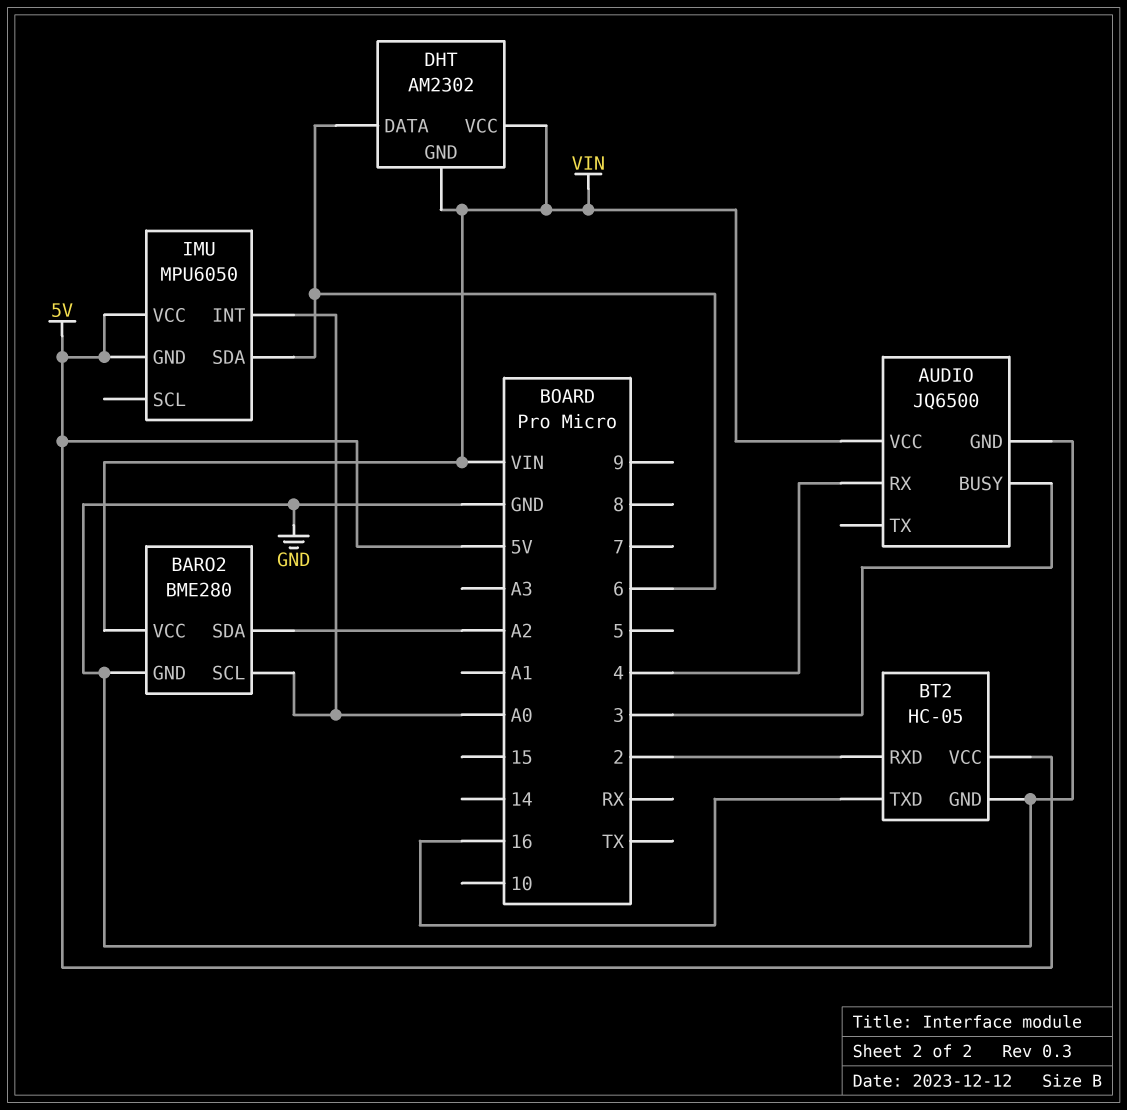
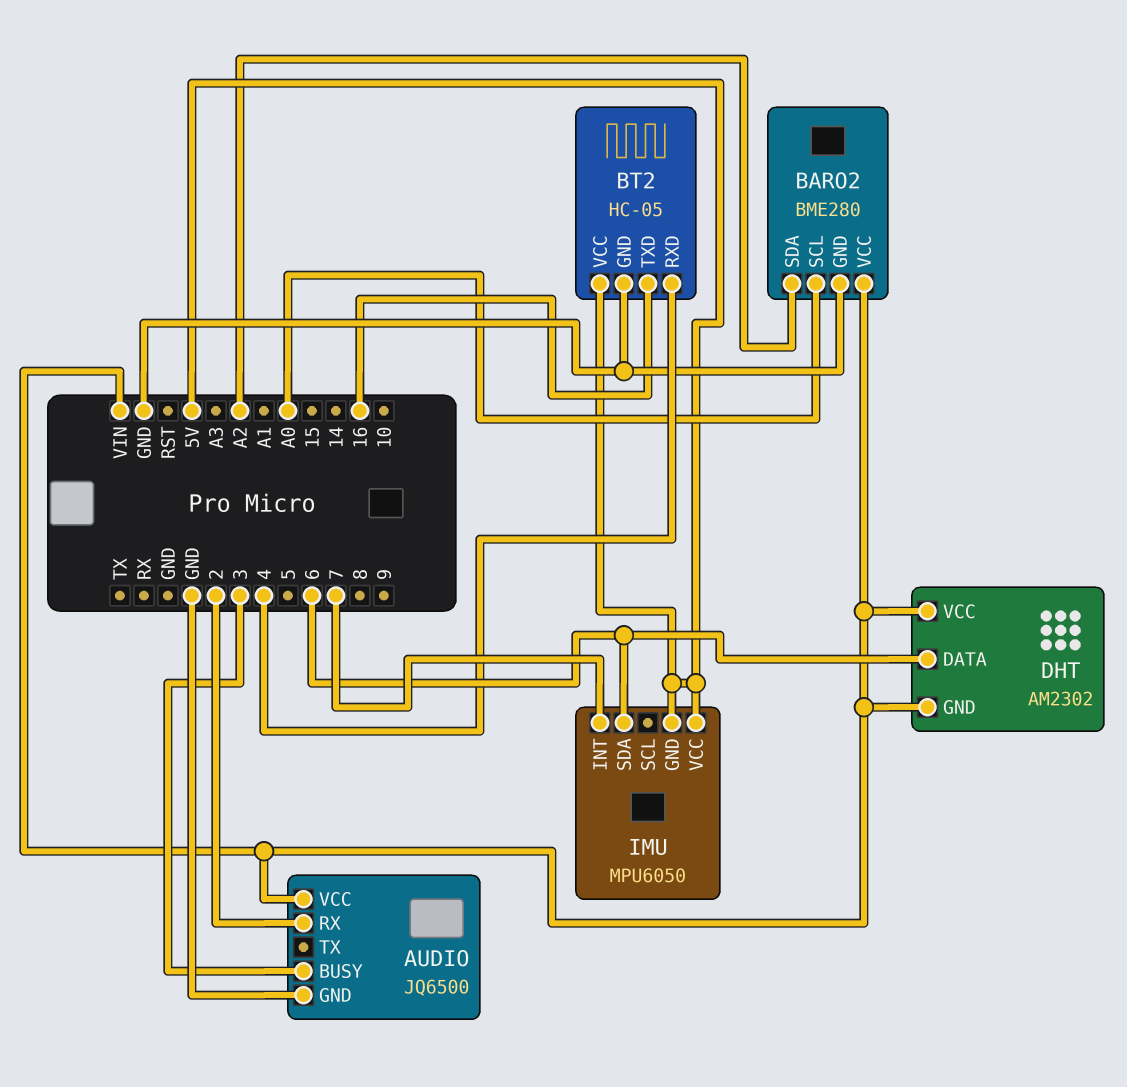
AUDIO pin RX: 4 -> 2
BT2 pin RXD: 2 -> 4
IMU pin INT: A0 -> 7

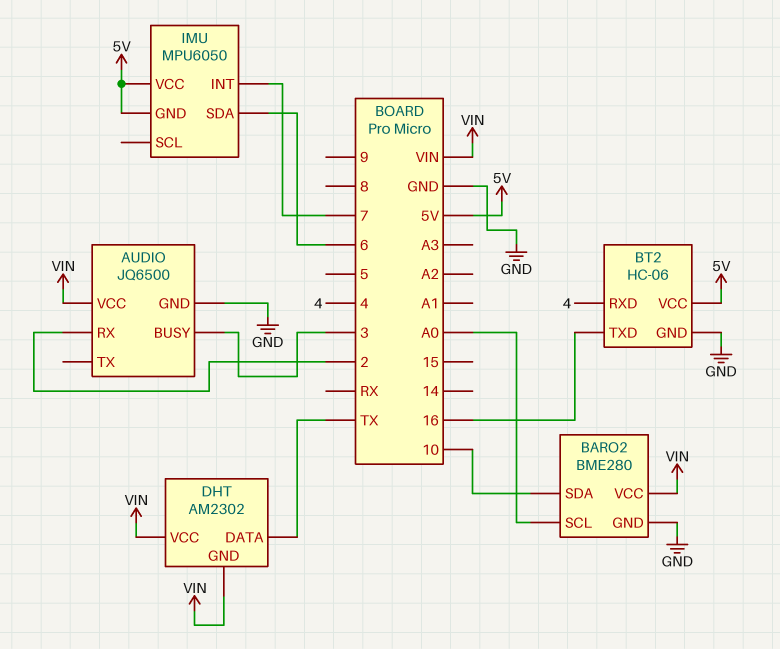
BARO2 pin SDA: A2 -> 10
BT2: HC-05 -> HC-06
DHT pin DATA: 6 -> TX

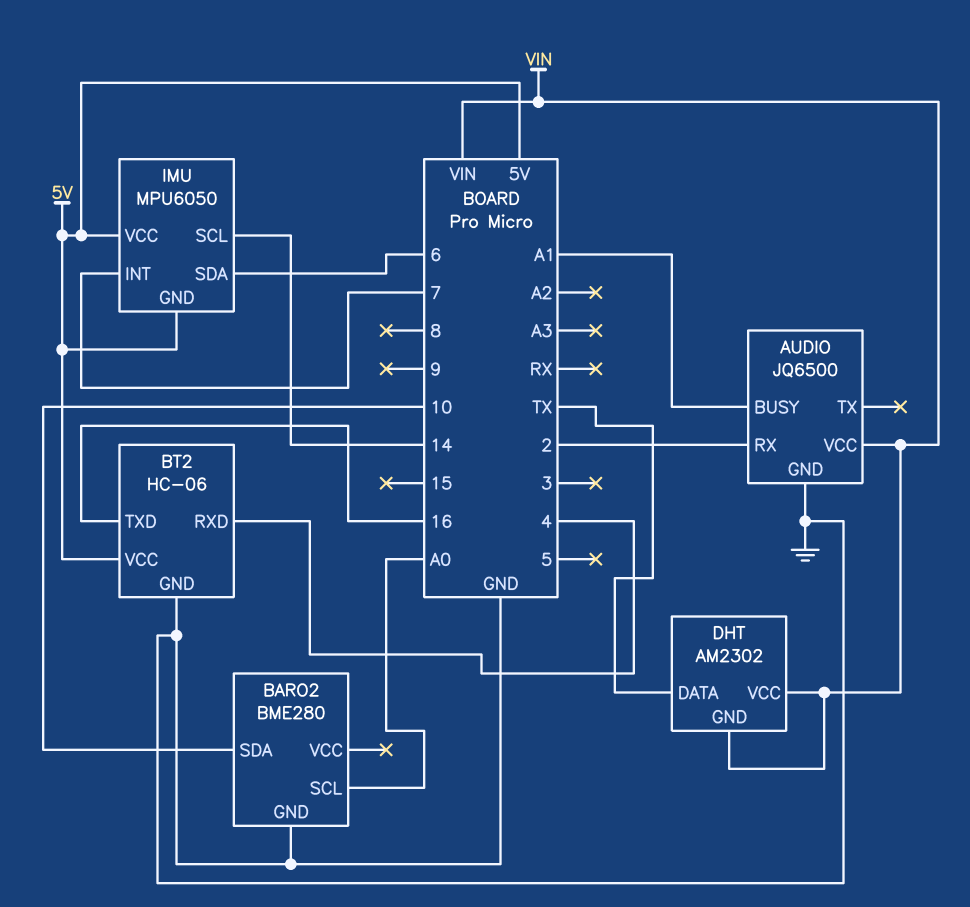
AUDIO pin BUSY: 3 -> A1
BARO2 pin VCC: VIN -> none
IMU pin SCL: none -> 14

